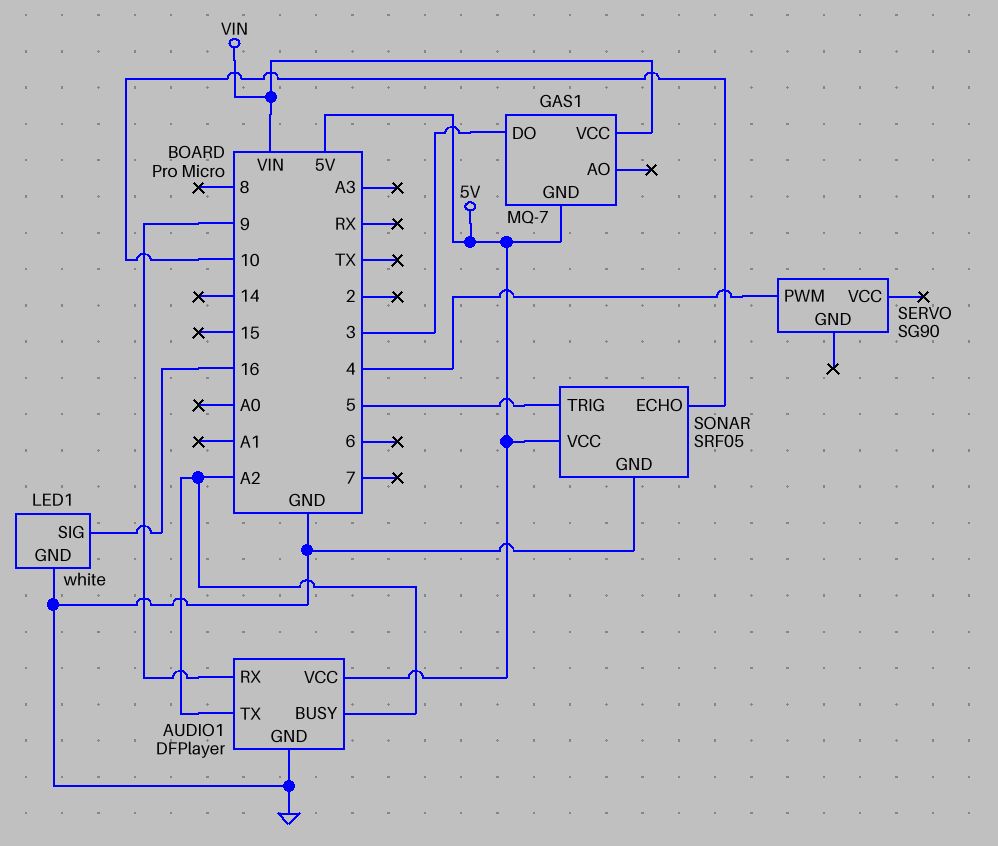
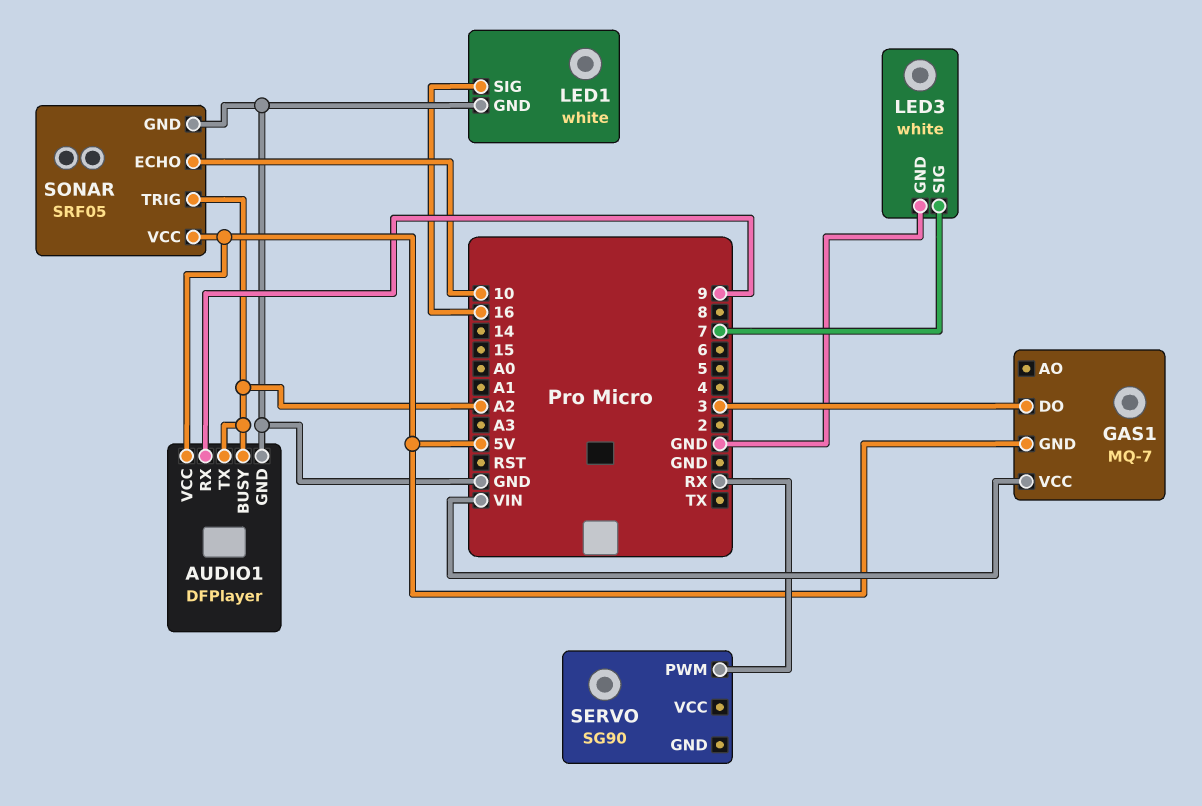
LED3: none -> white
LED3 pin GND: none -> GND
LED3 pin SIG: none -> 7
SERVO pin PWM: 4 -> RX
SONAR pin TRIG: 5 -> A2

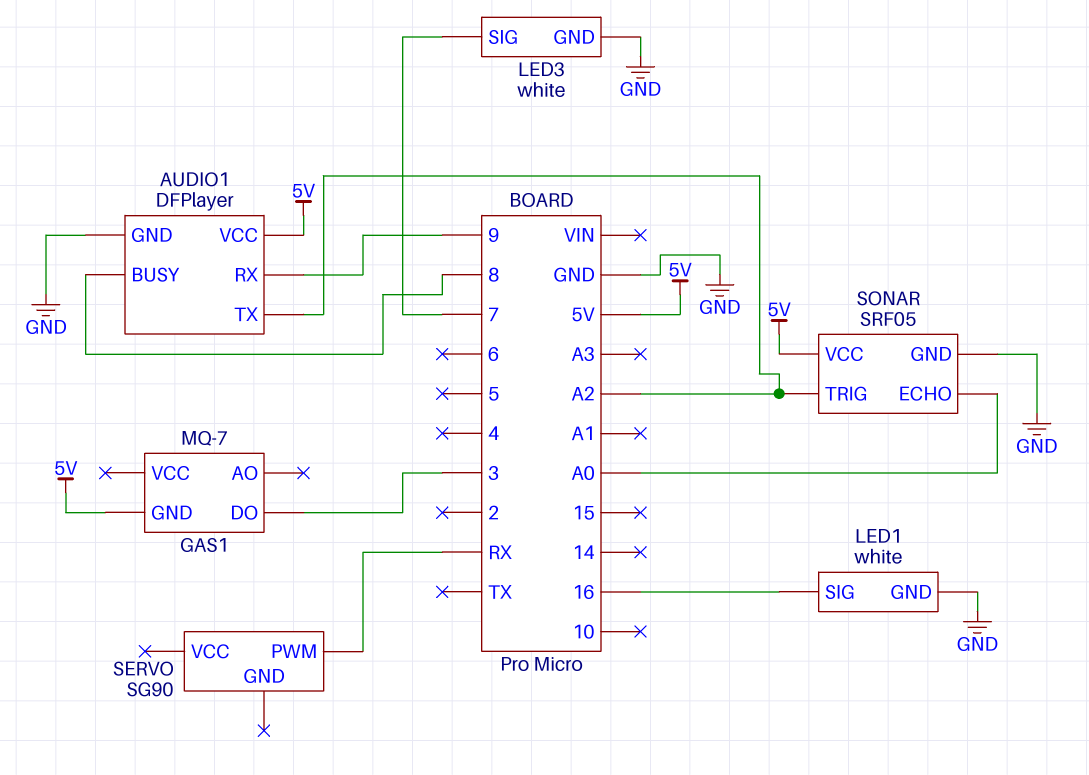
AUDIO1 pin BUSY: A2 -> 8
GAS1 pin VCC: VIN -> none
SONAR pin ECHO: 10 -> A0

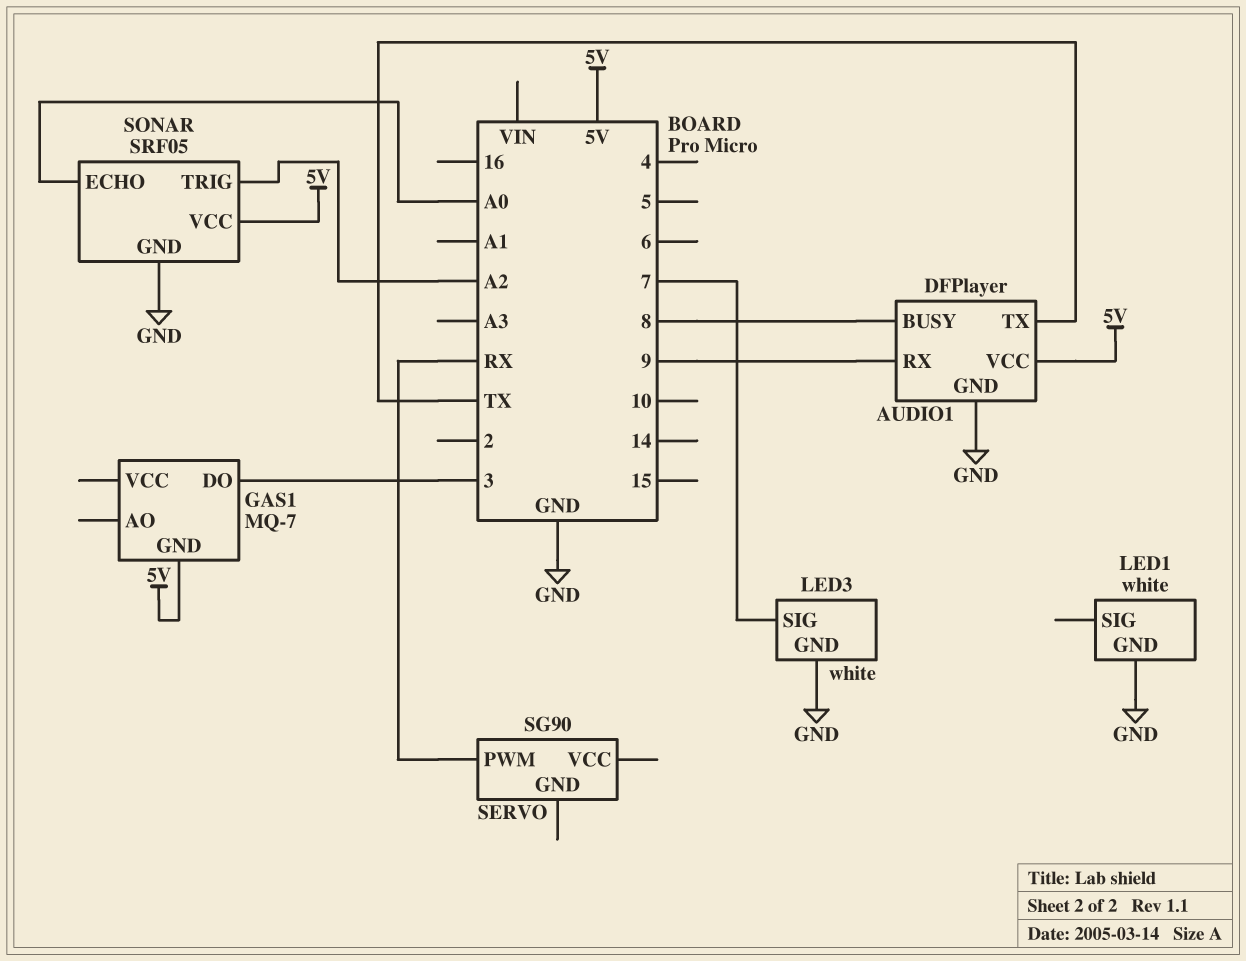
AUDIO1 pin TX: A2 -> TX
LED1 pin SIG: 16 -> none

